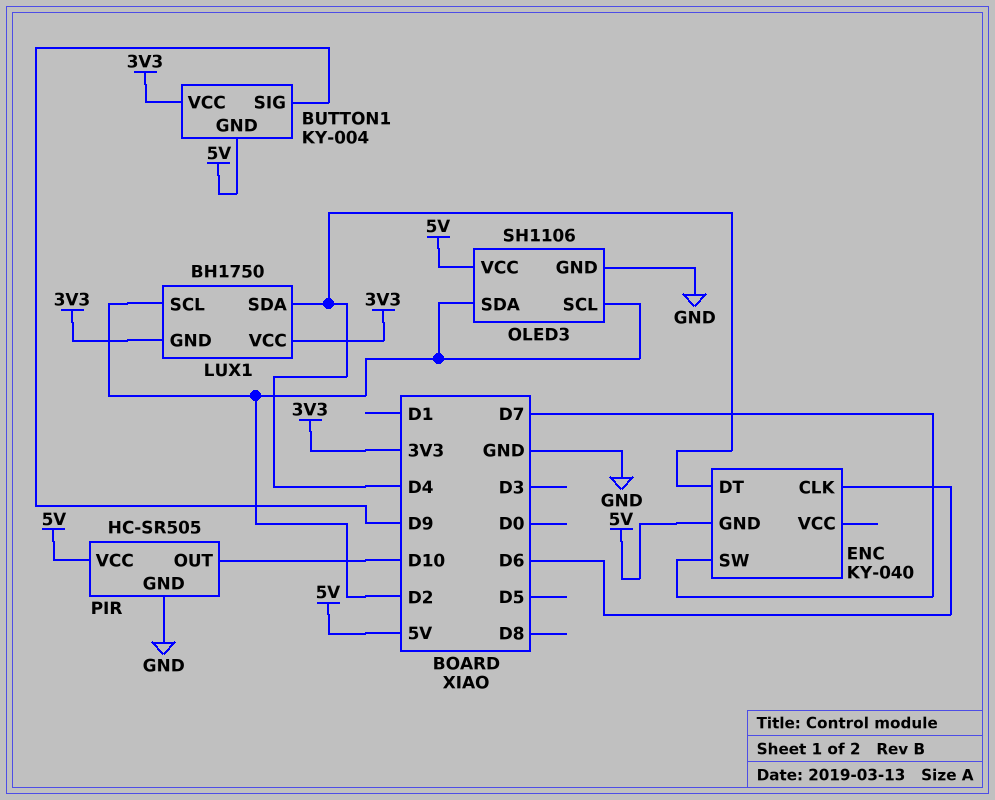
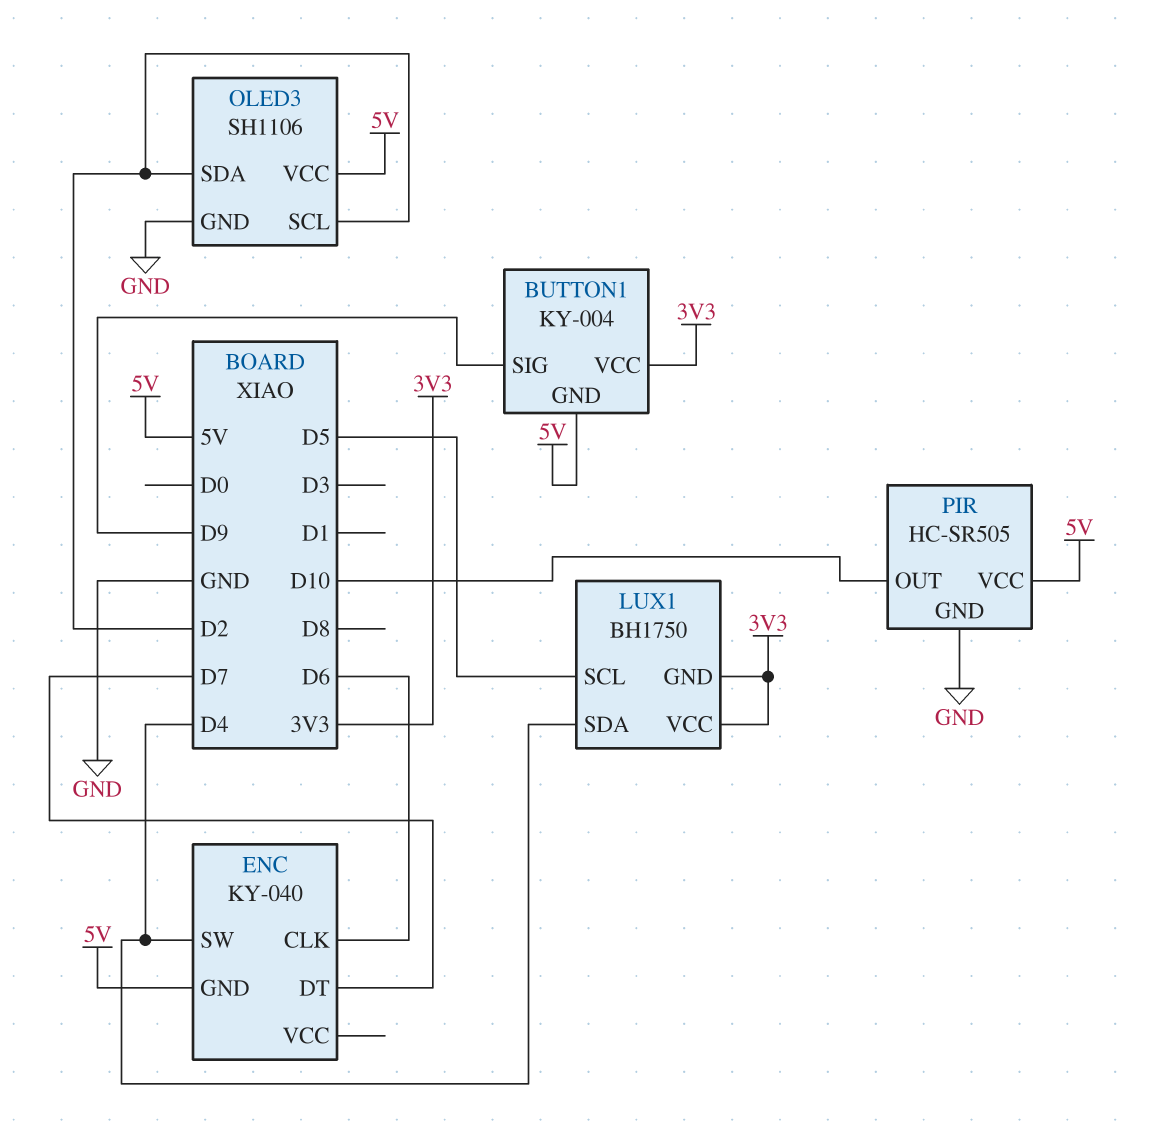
ENC pin DT: D4 -> D7
ENC pin SW: D7 -> D4
LUX1 pin SCL: D2 -> D5

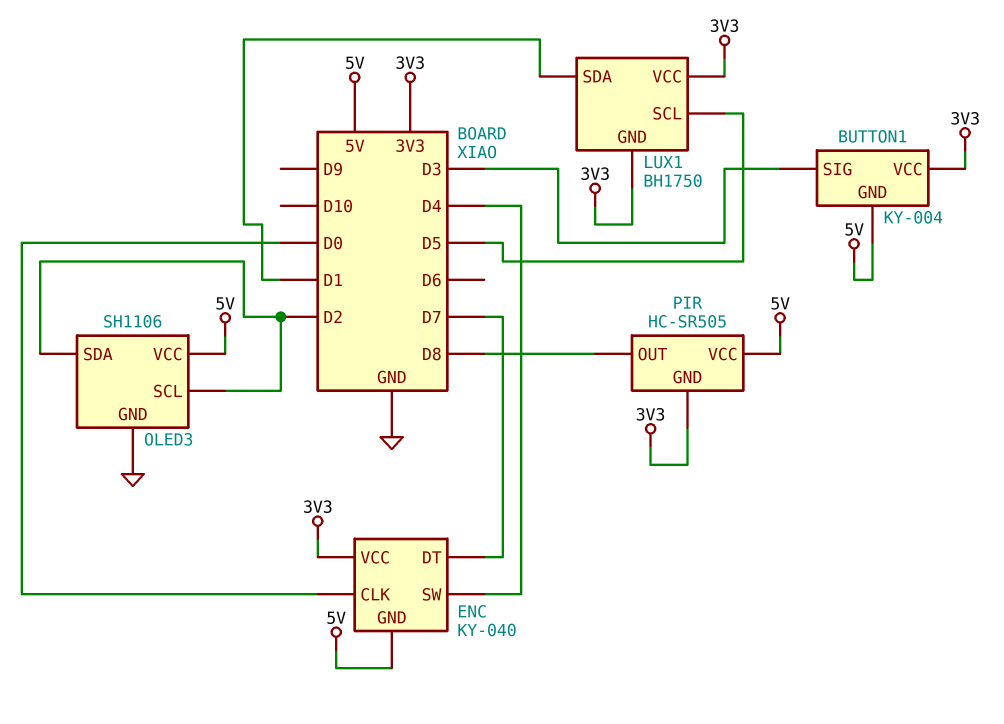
BUTTON1 pin SIG: D9 -> D3
ENC pin CLK: D6 -> D0
ENC pin VCC: none -> 3V3
LUX1 pin SDA: D4 -> D1
PIR pin GND: GND -> 3V3
PIR pin OUT: D10 -> D8

